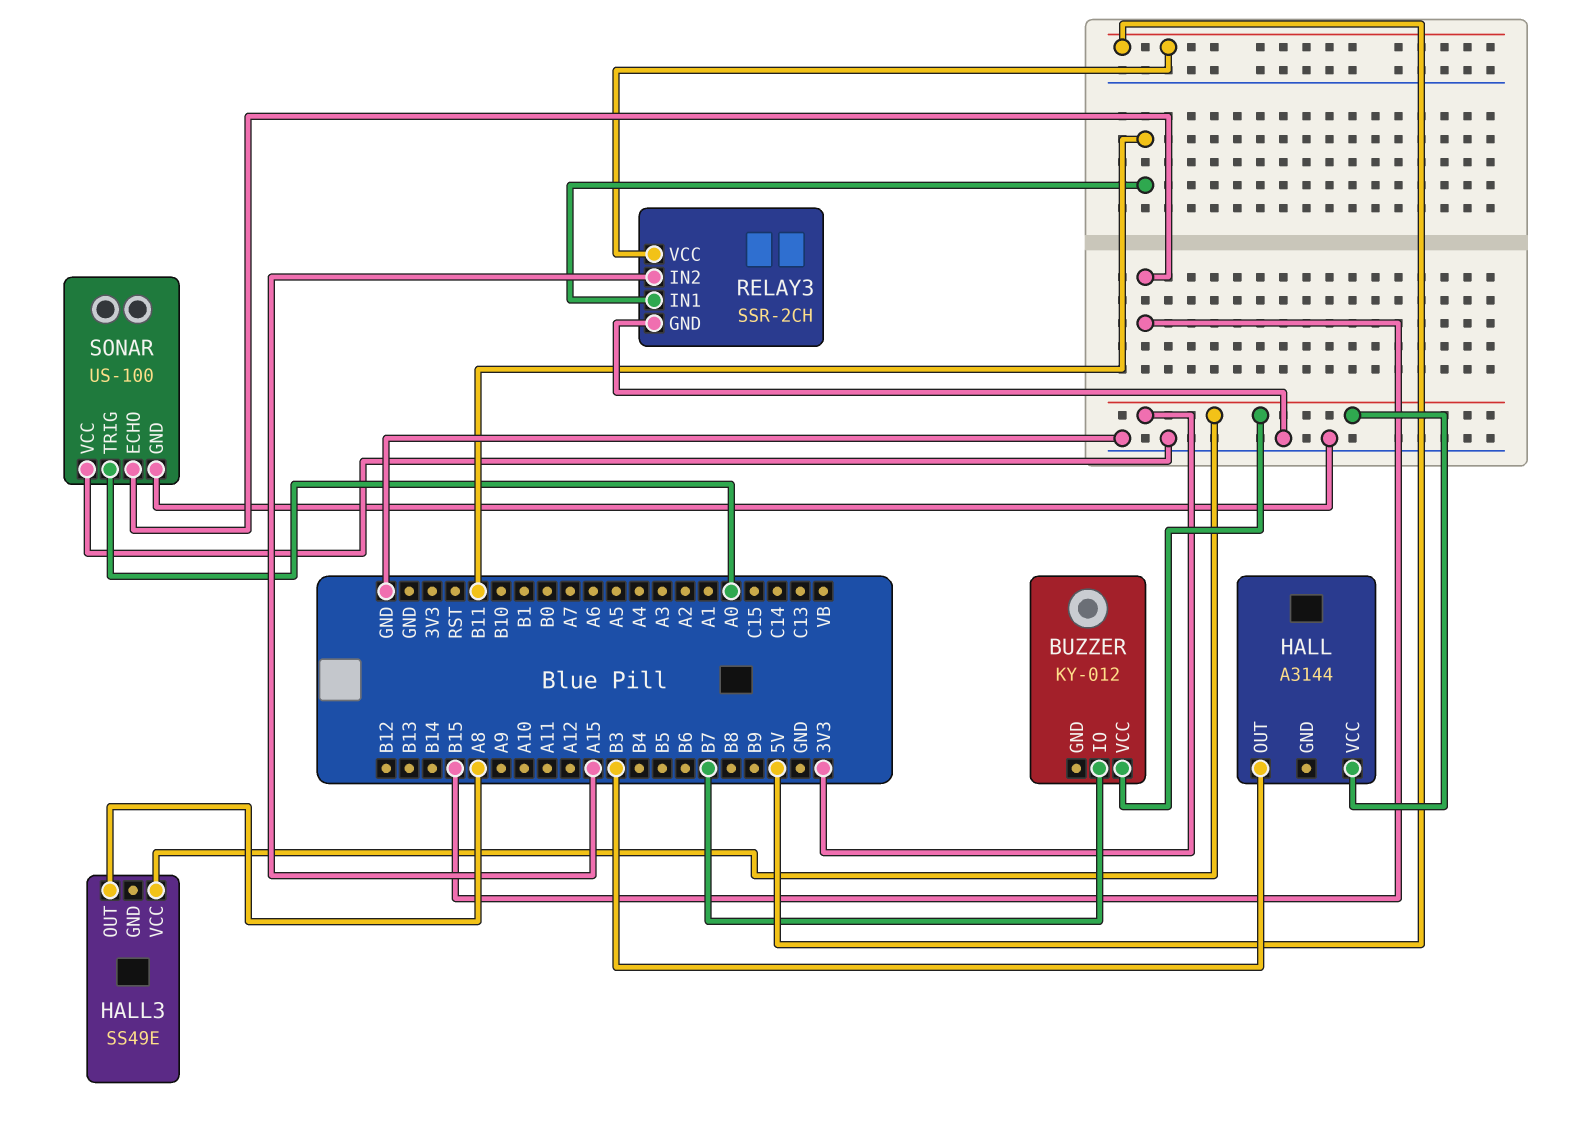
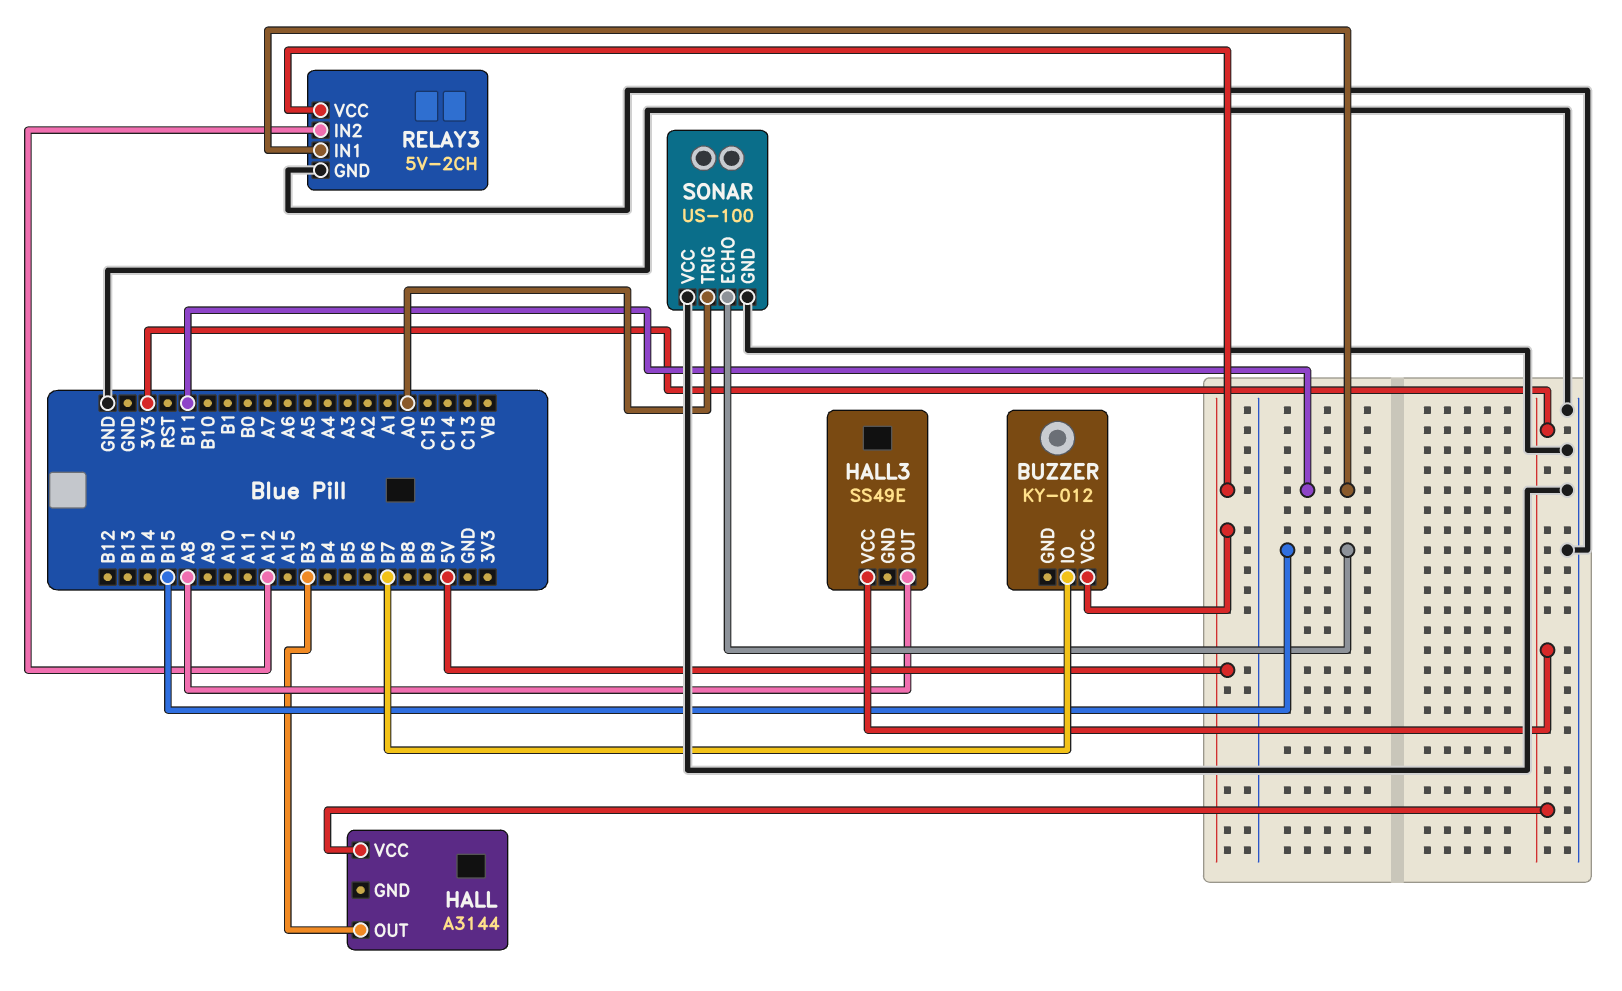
BUZZER pin VCC: 3V3 -> 5V
RELAY3: SSR-2CH -> 5V-2CH
RELAY3 pin IN2: A15 -> A12

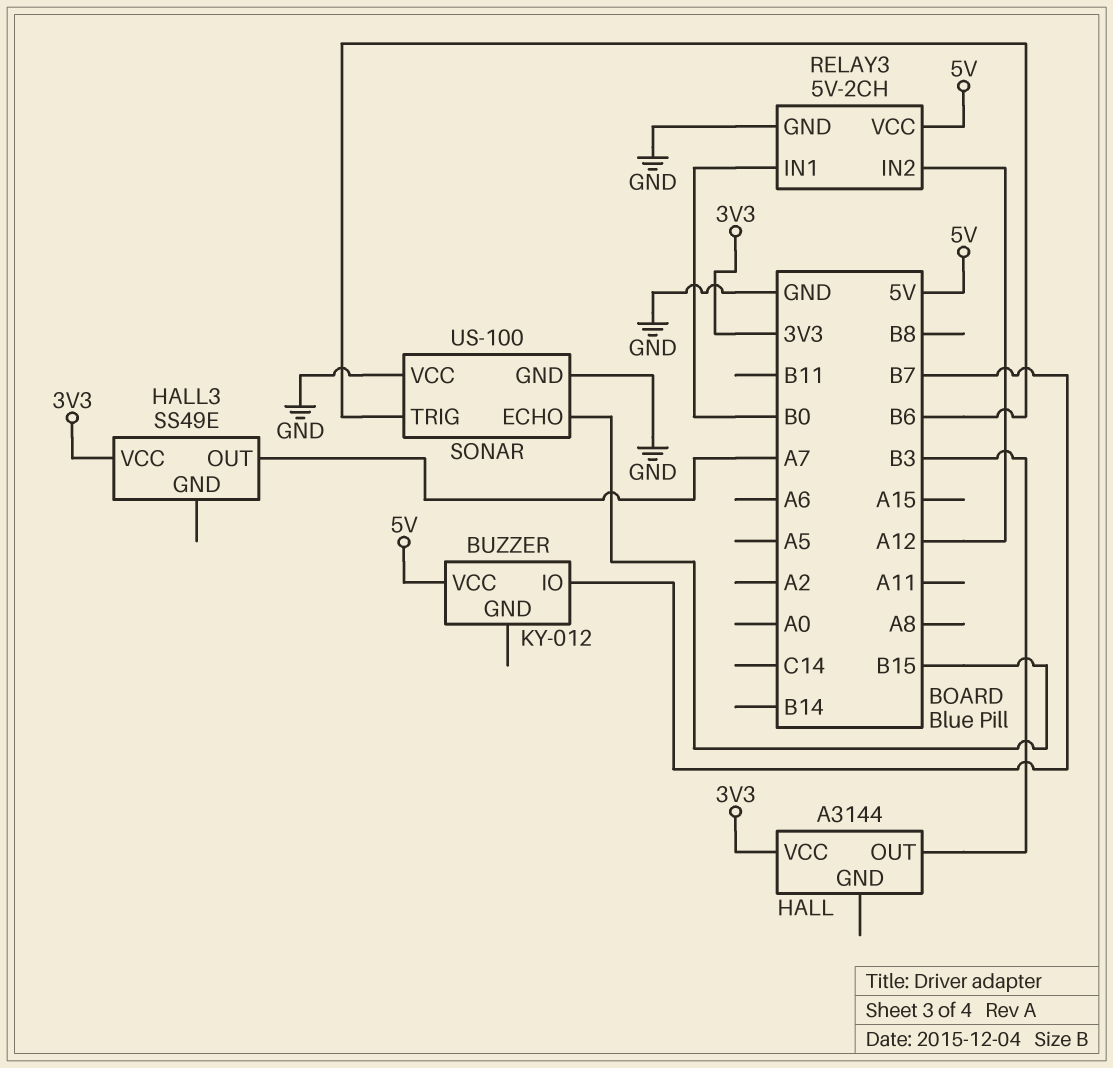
HALL3 pin OUT: A8 -> A7
RELAY3 pin IN1: B11 -> B0
SONAR pin TRIG: A0 -> B6

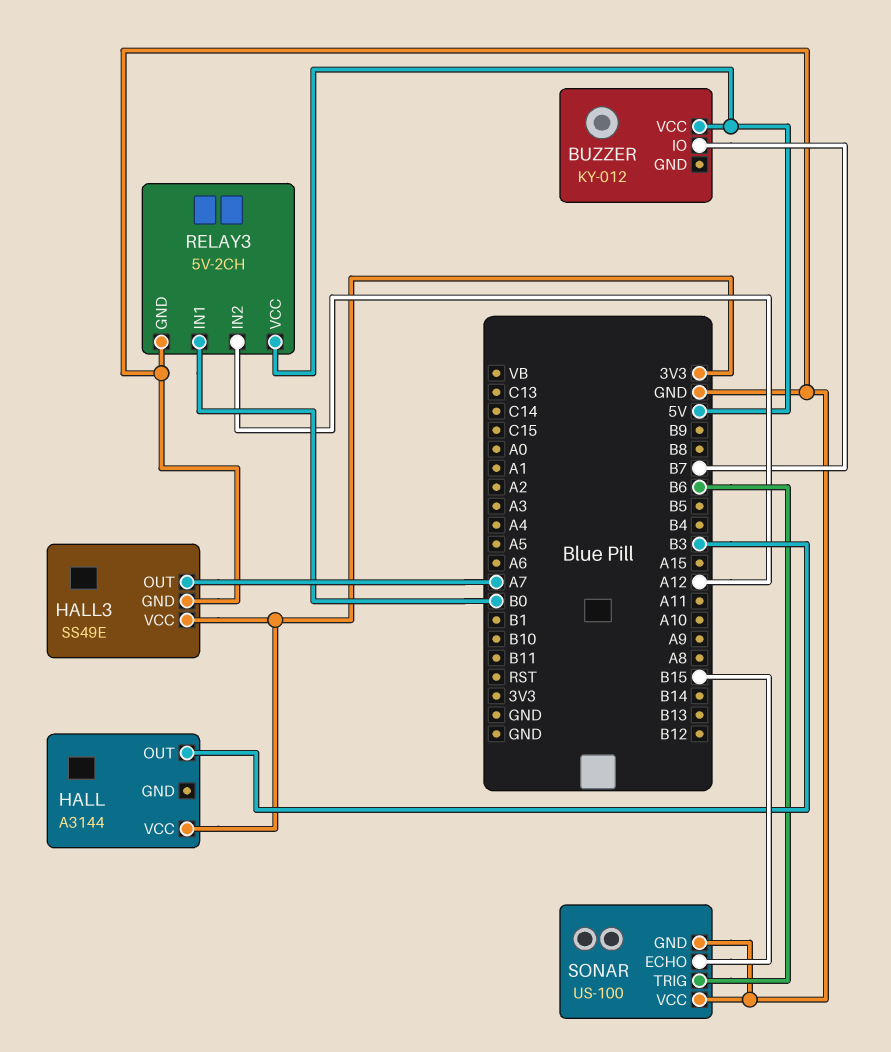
HALL3 pin GND: none -> GND

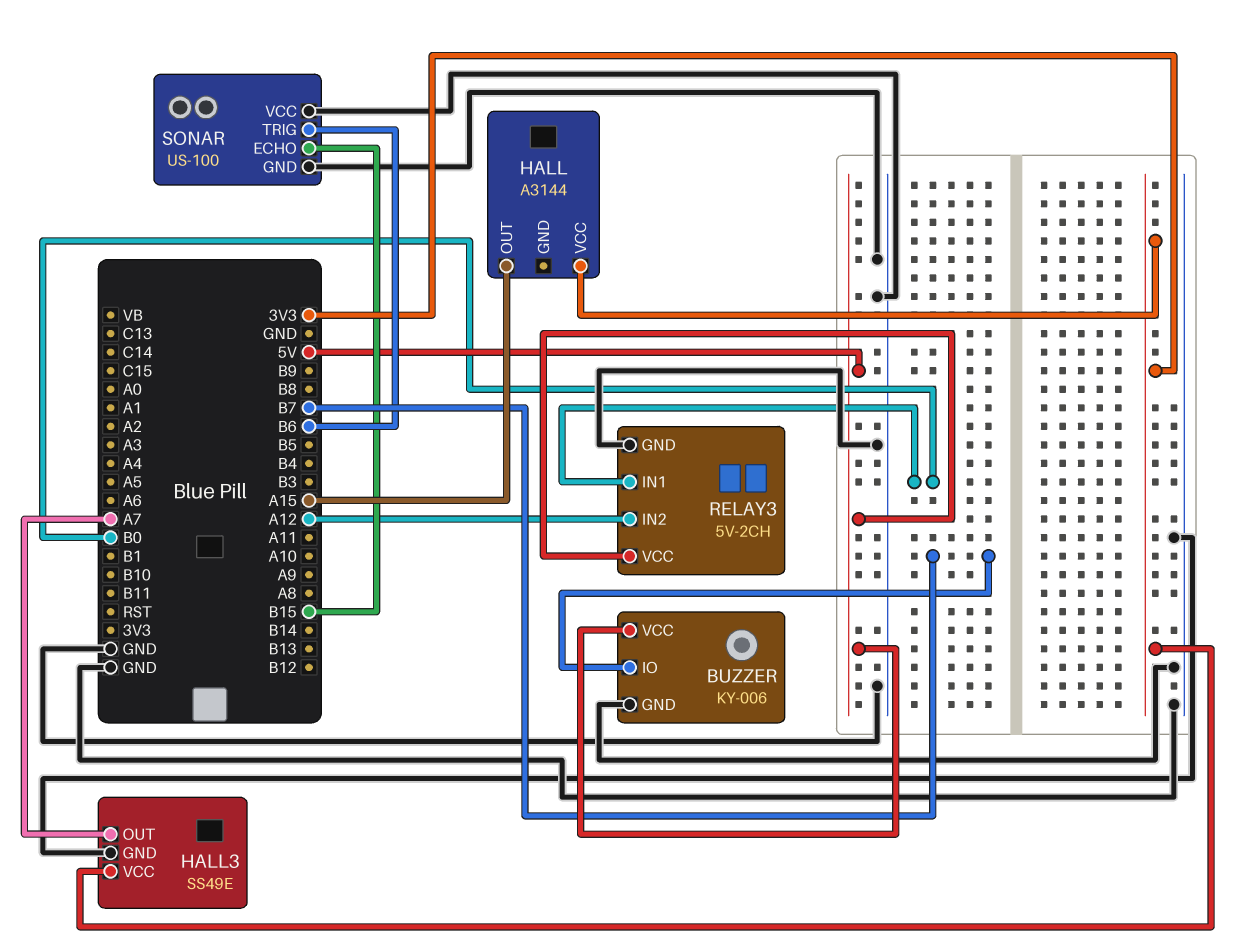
BUZZER: KY-012 -> KY-006
BUZZER pin GND: none -> GND
HALL pin OUT: B3 -> A15

